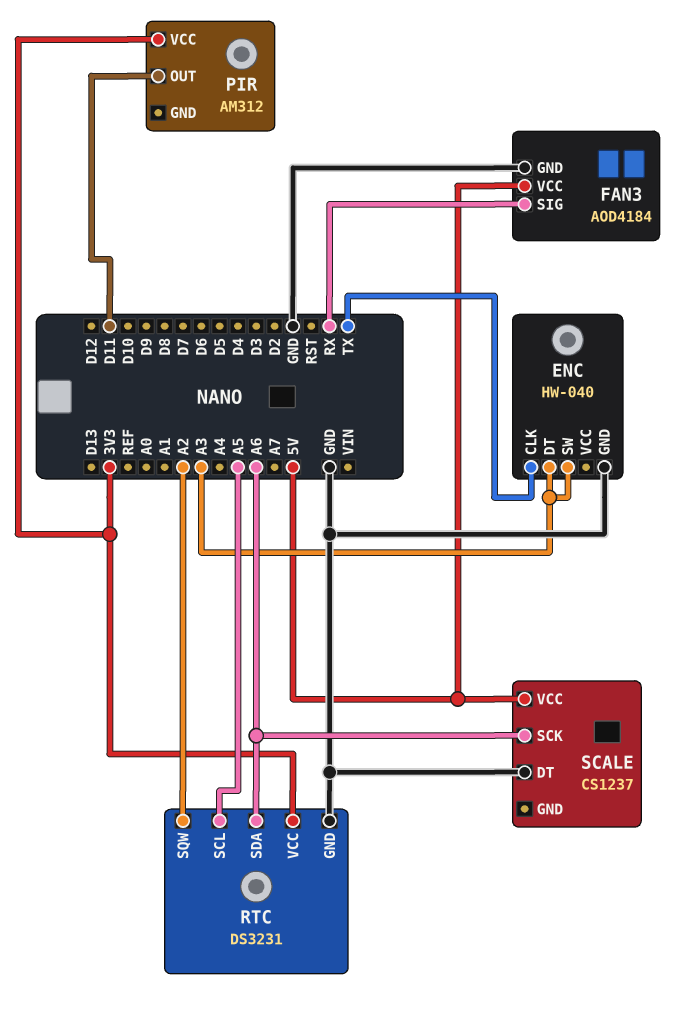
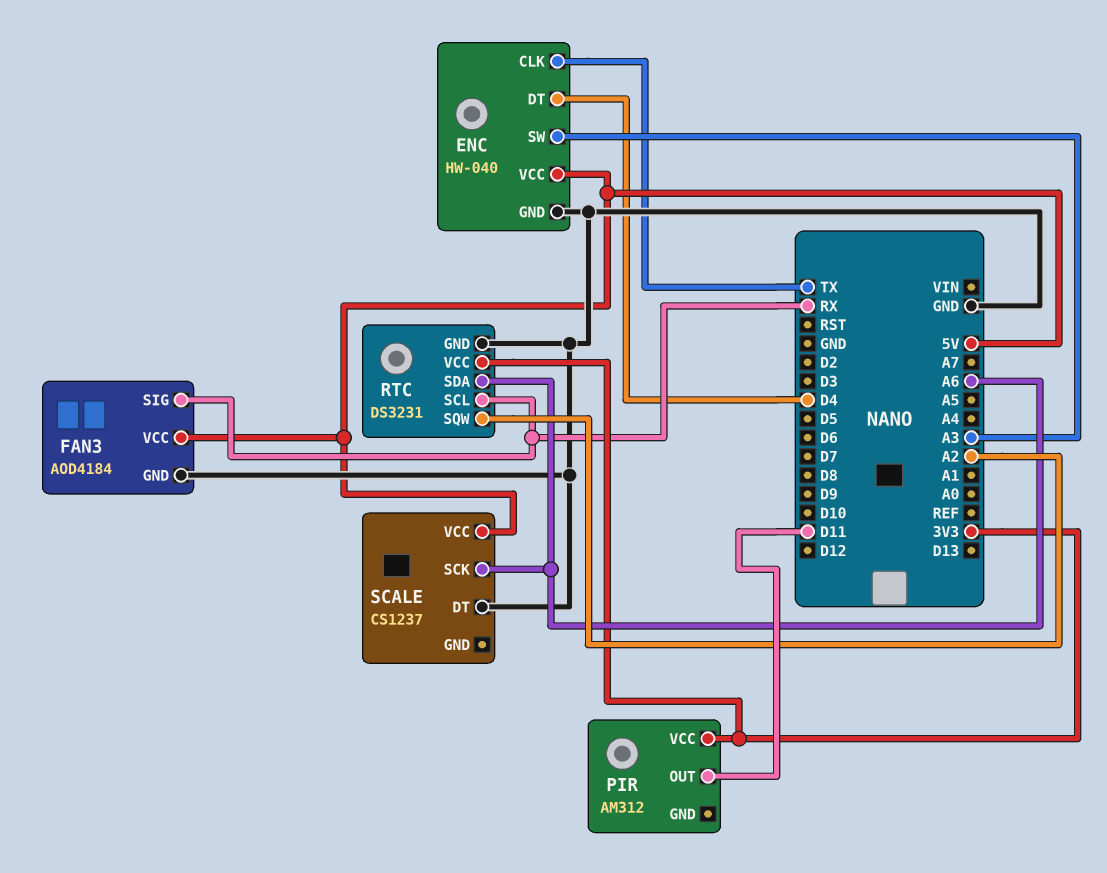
ENC pin DT: A3 -> D4
ENC pin VCC: none -> 5V
RTC pin SCL: A5 -> RX

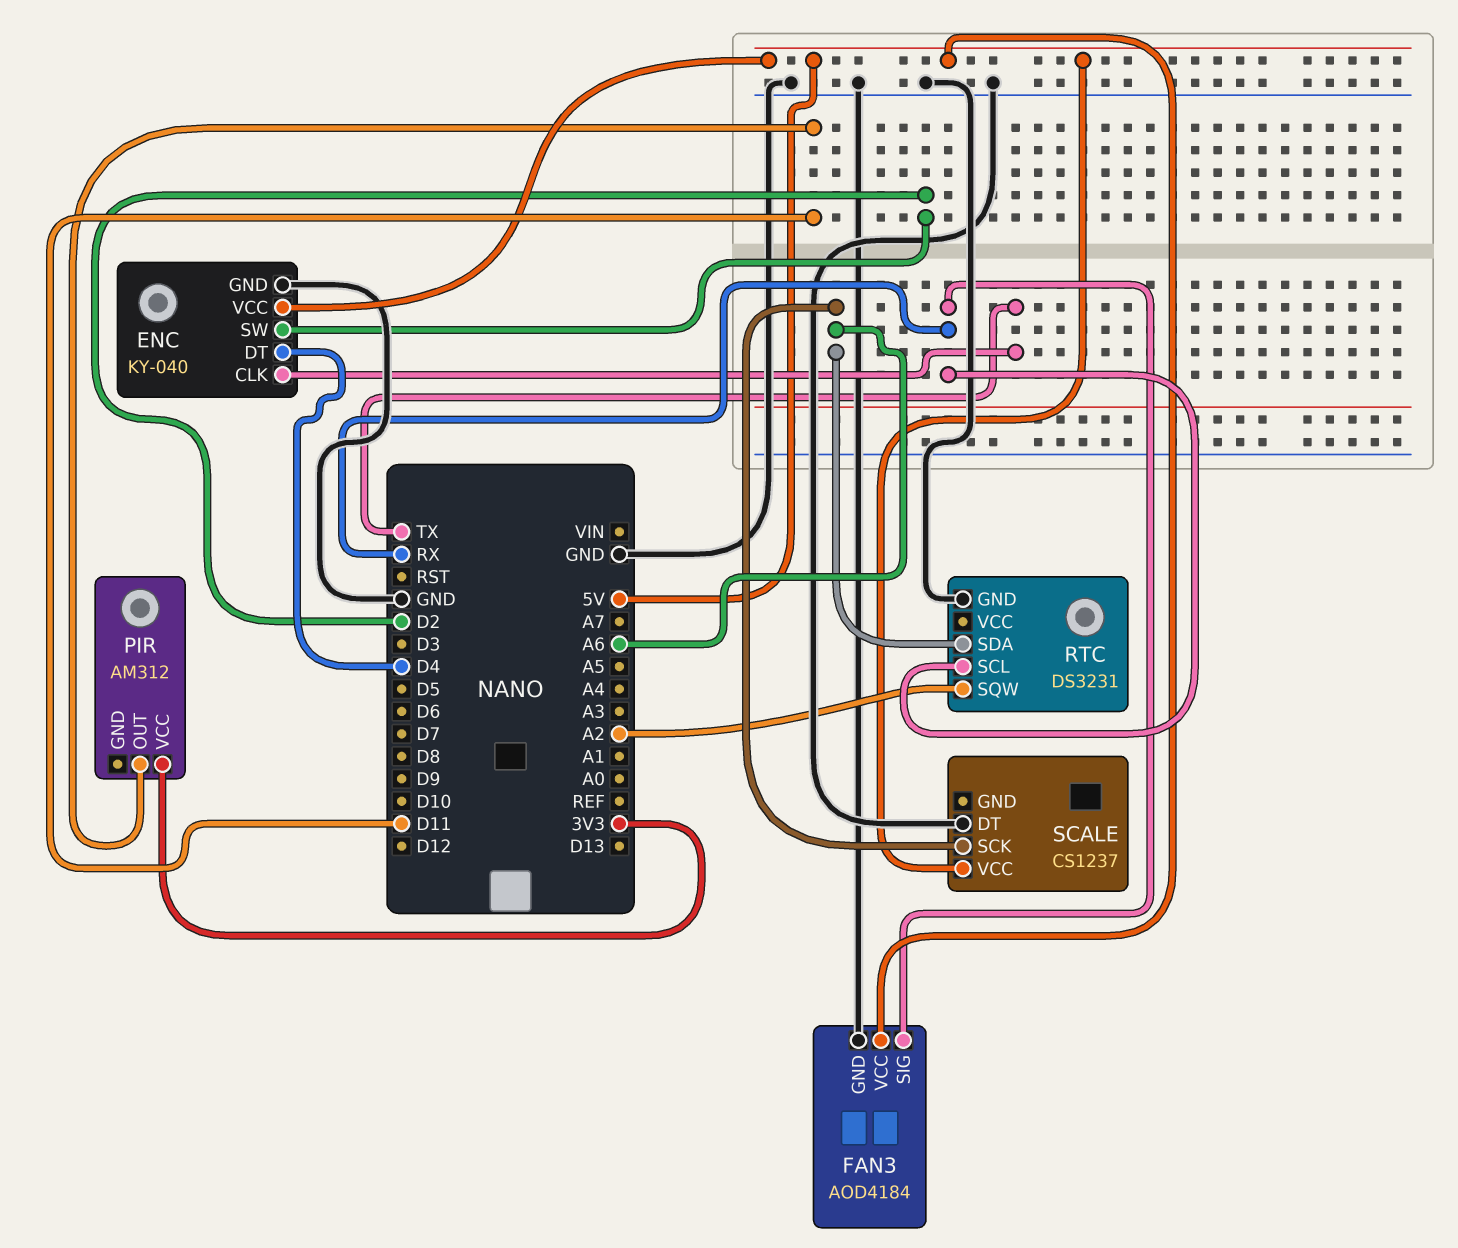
ENC: HW-040 -> KY-040
ENC pin SW: A3 -> D2
RTC pin VCC: 3V3 -> none

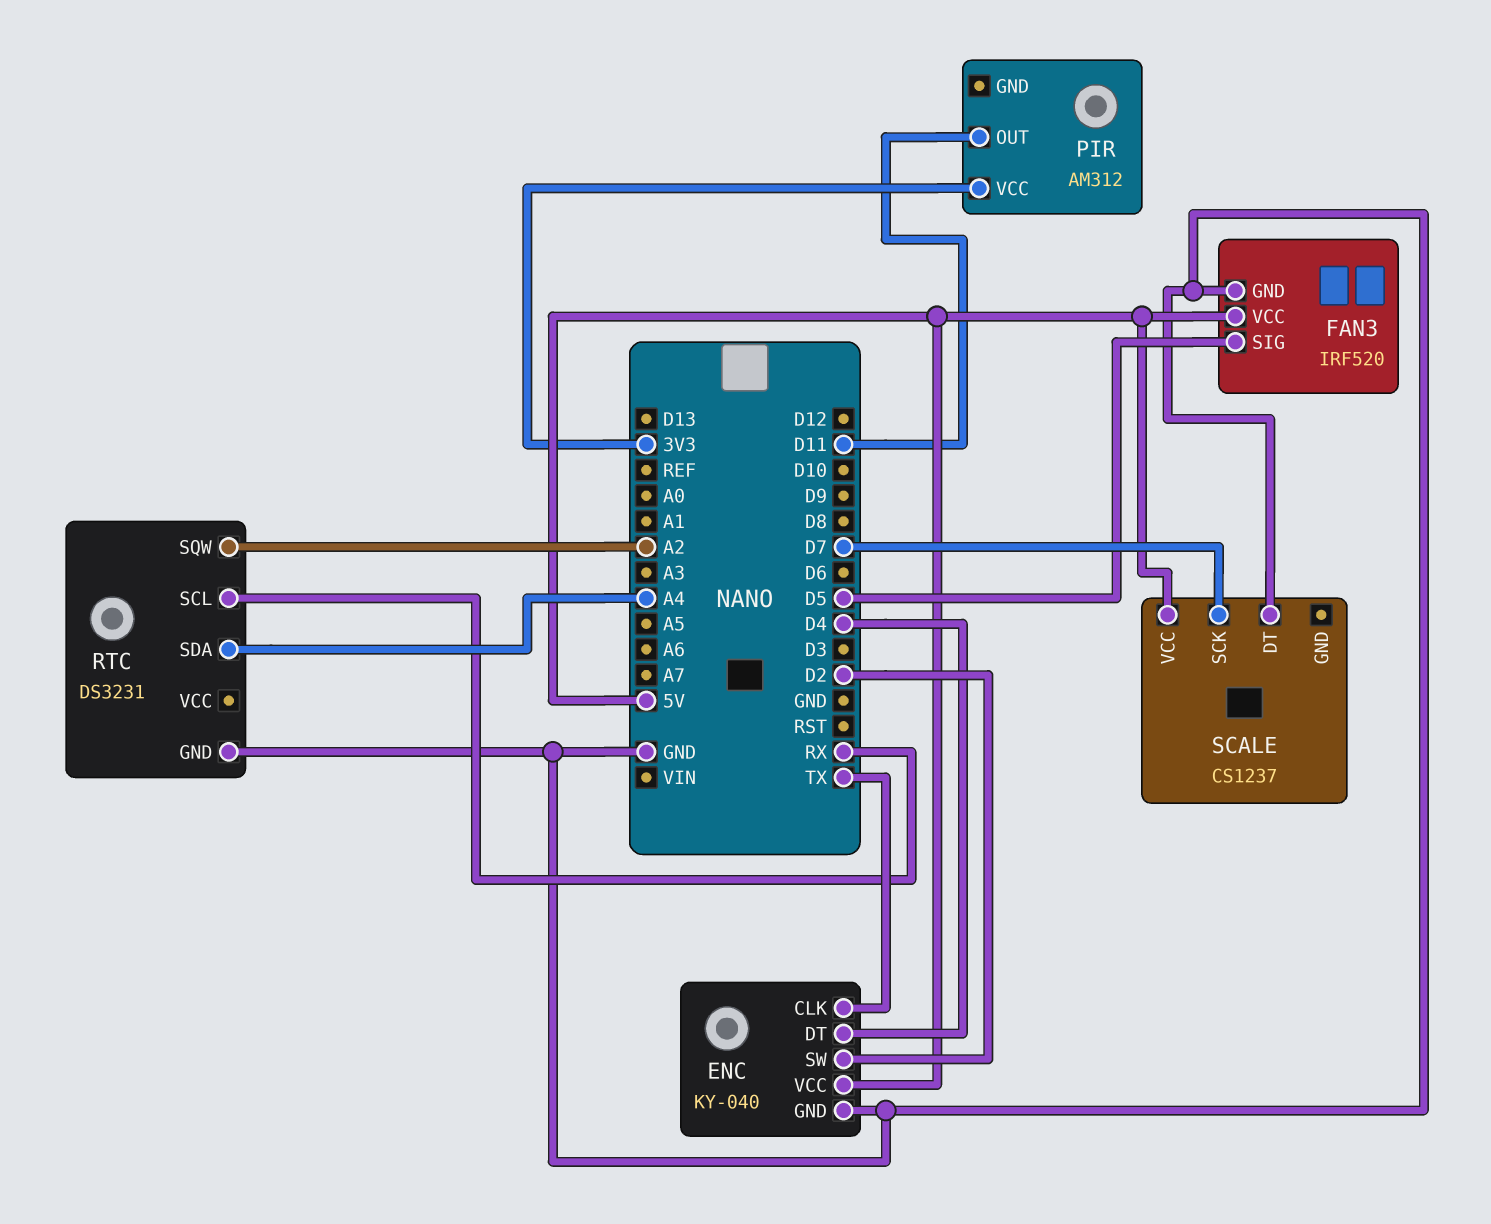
FAN3: AOD4184 -> IRF520
FAN3 pin SIG: RX -> D5
RTC pin SDA: A6 -> A4
SCALE pin SCK: A6 -> D7

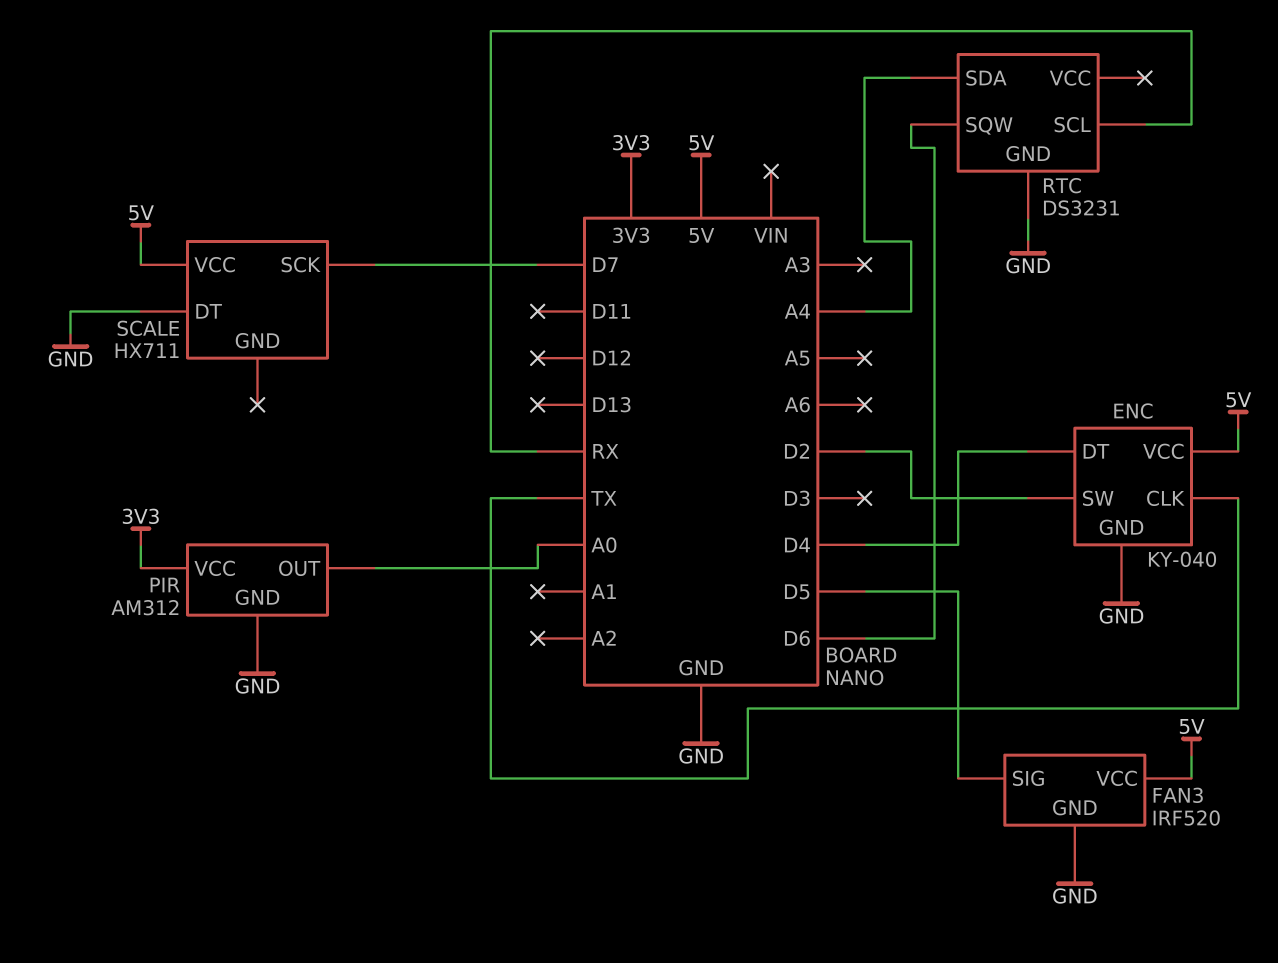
PIR pin GND: none -> GND
PIR pin OUT: D11 -> A0
RTC pin SQW: A2 -> D6
SCALE: CS1237 -> HX711

